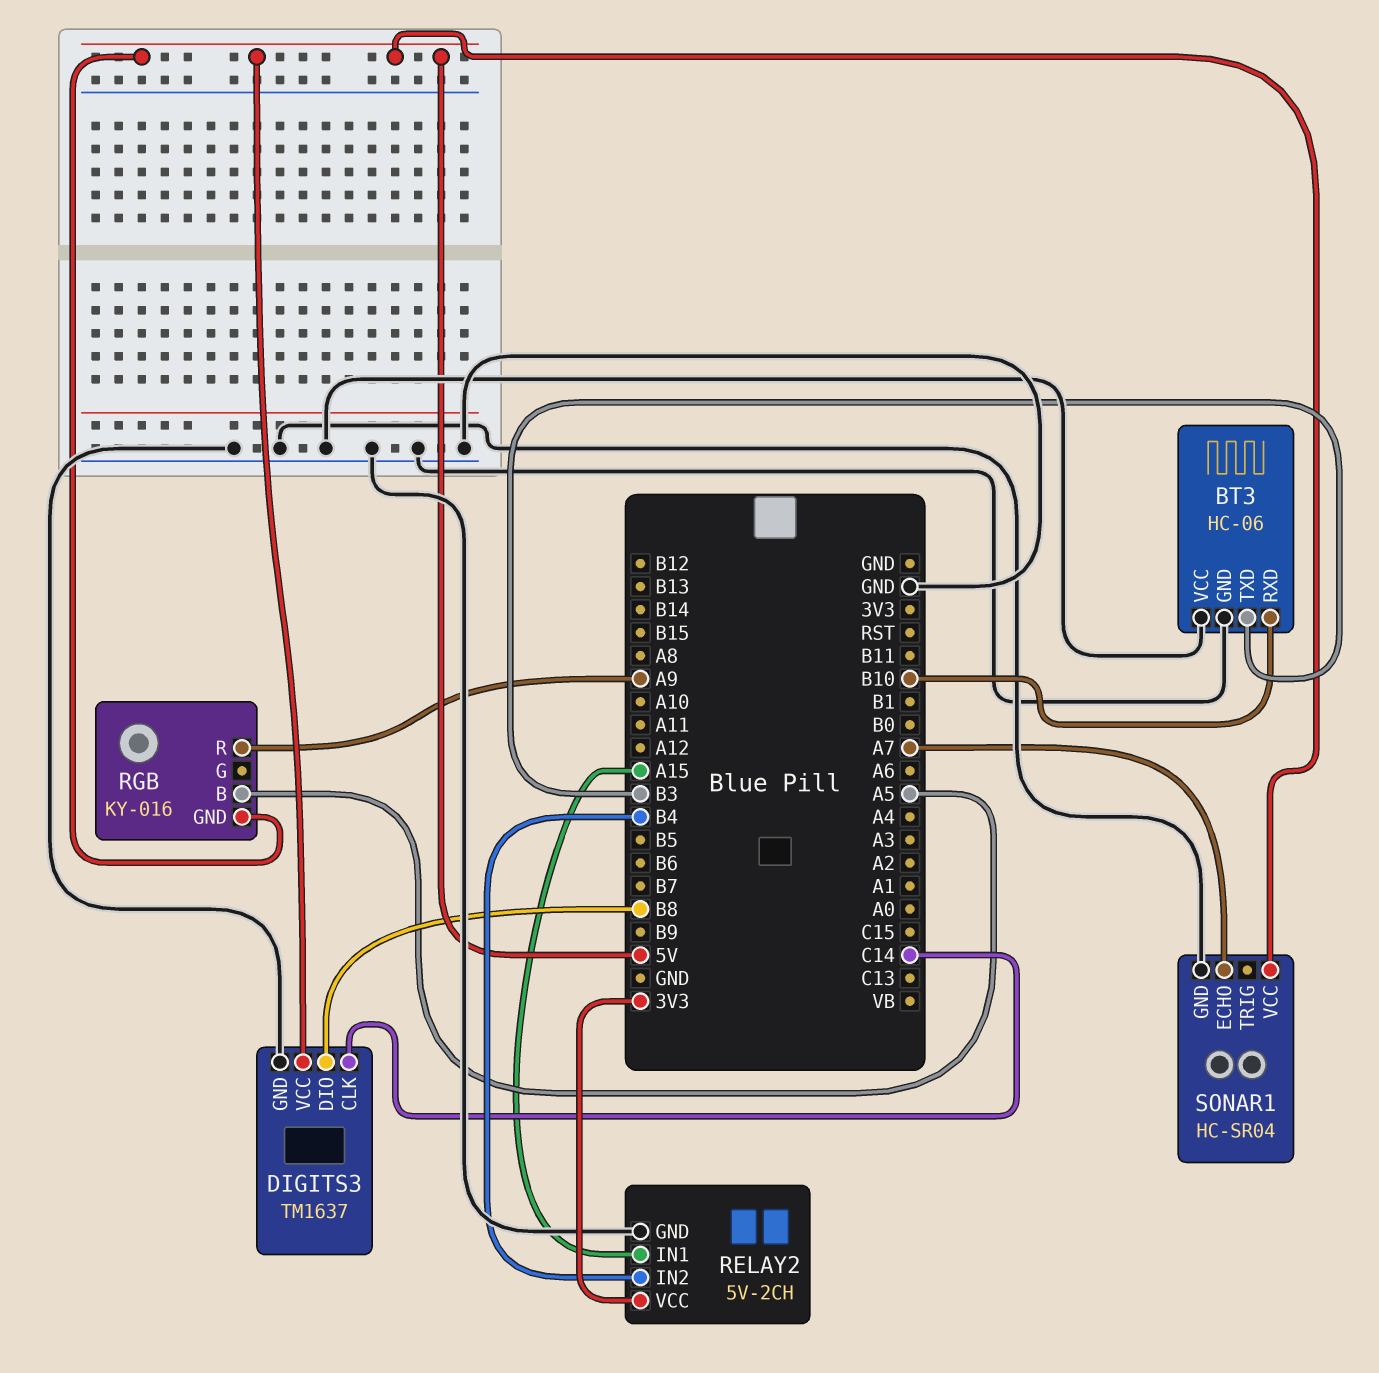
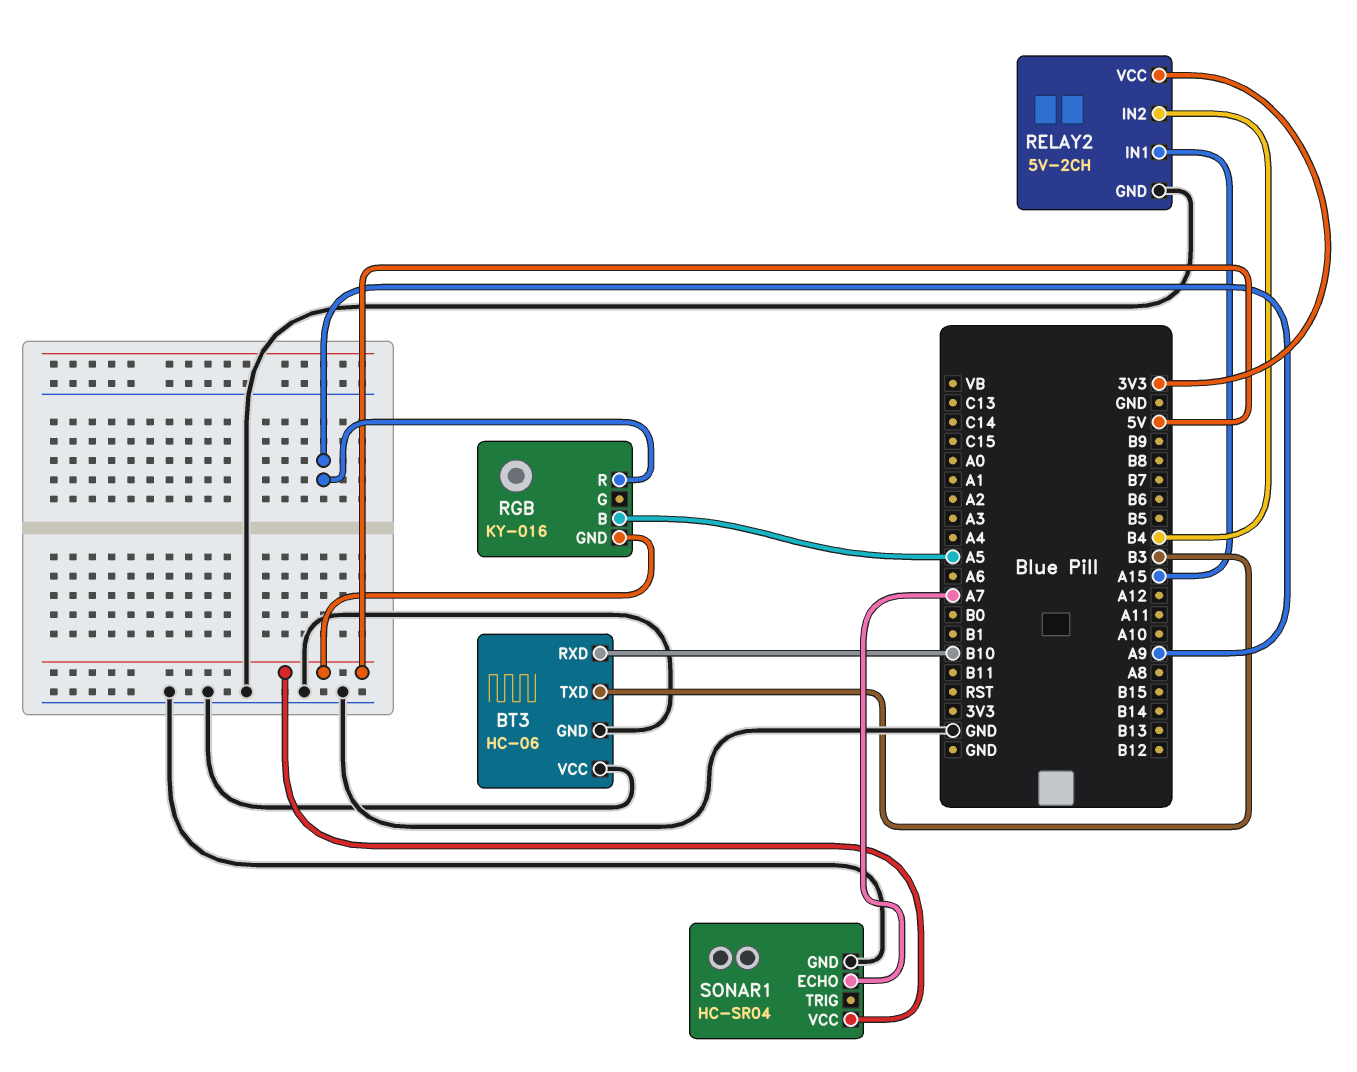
DIGITS3: TM1637 -> none
DIGITS3 pin CLK: C14 -> none
DIGITS3 pin DIO: B8 -> none
DIGITS3 pin GND: GND -> none
DIGITS3 pin VCC: 5V -> none

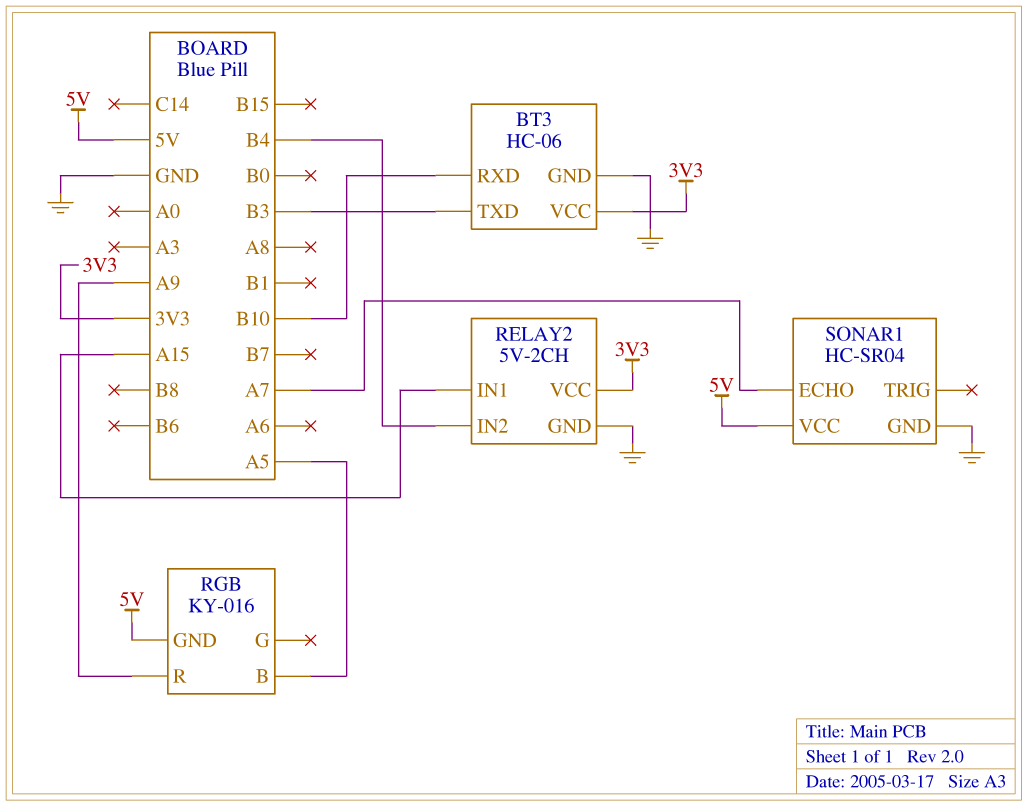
BT3 pin VCC: GND -> 3V3

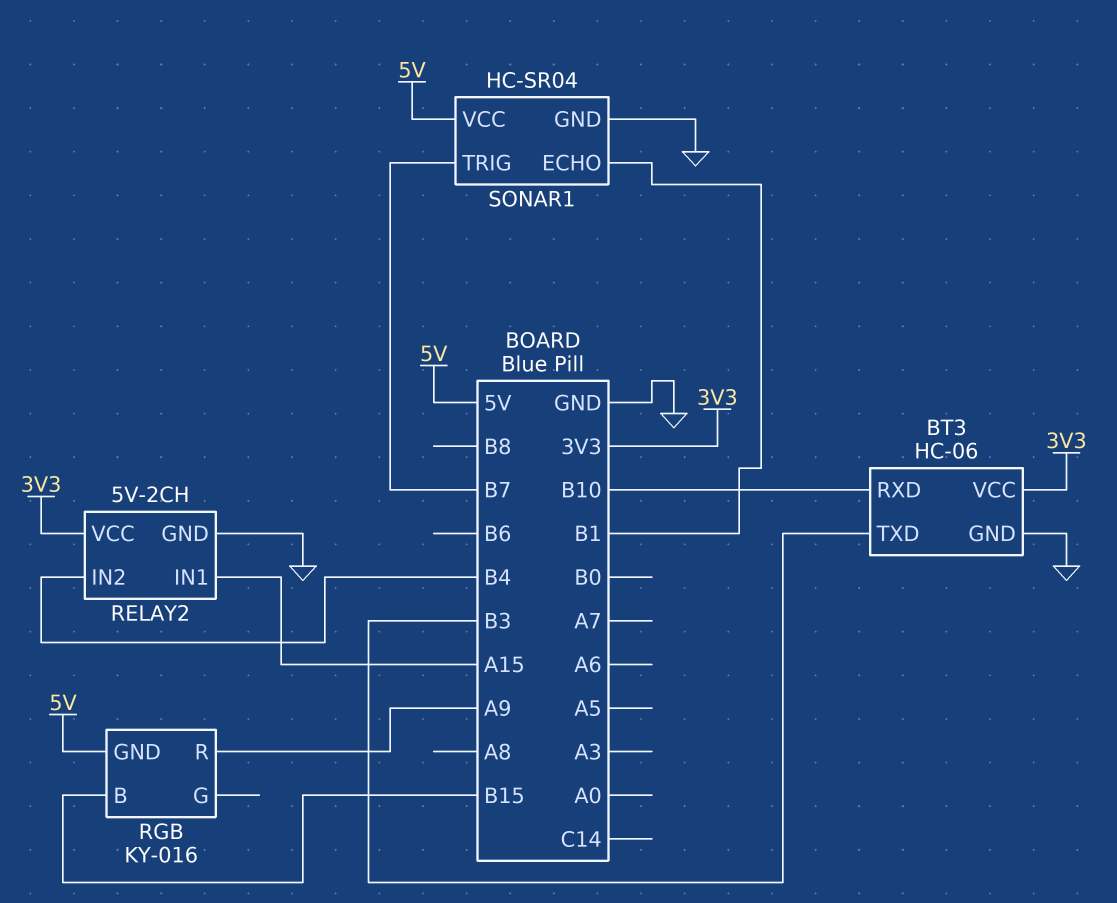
RGB pin B: A5 -> B15
SONAR1 pin ECHO: A7 -> B1
SONAR1 pin TRIG: none -> B7

